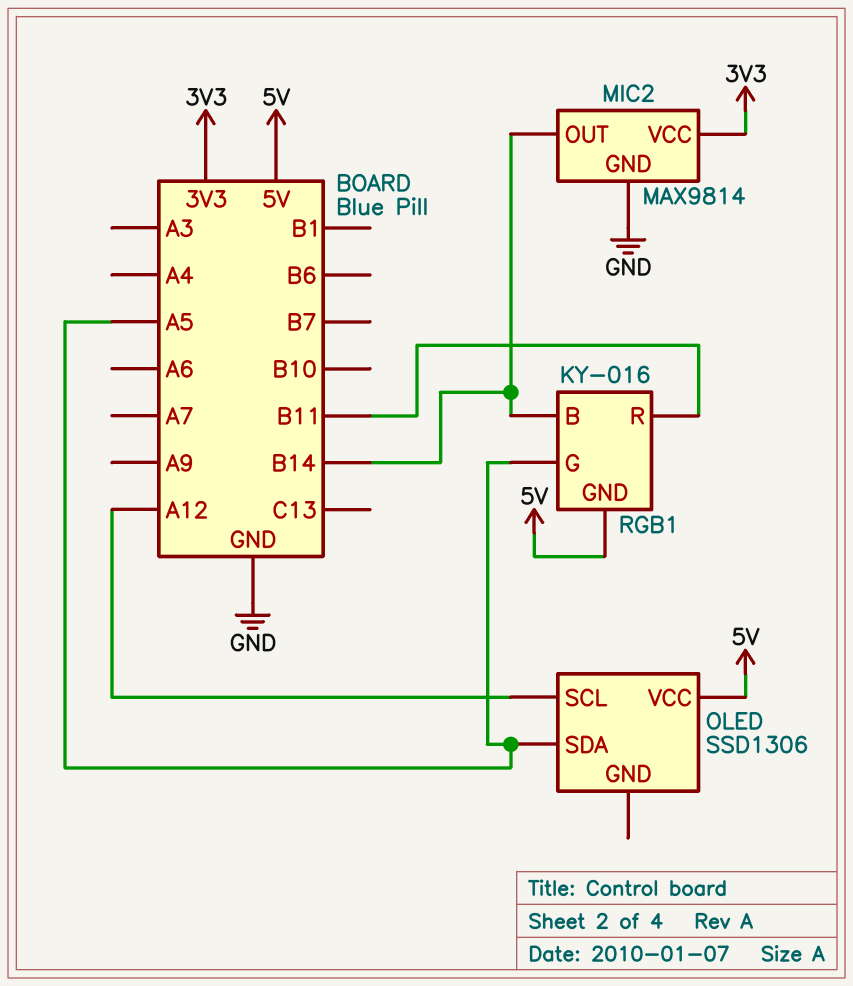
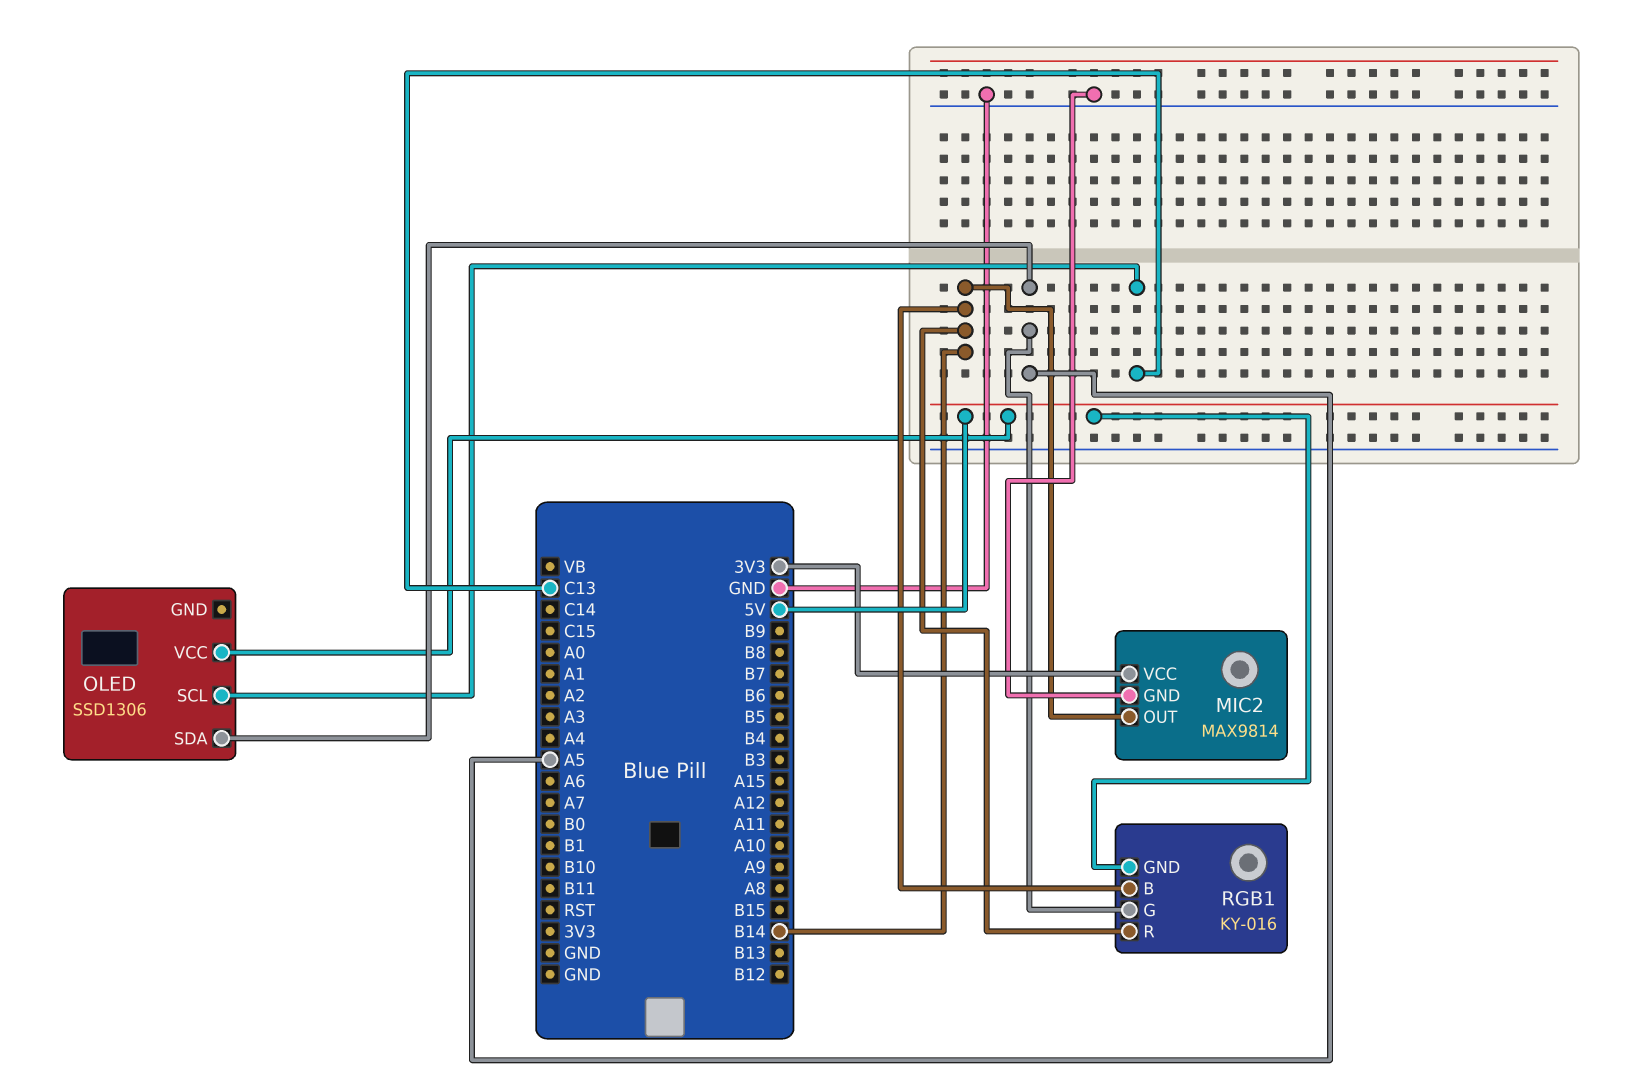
OLED pin SCL: A12 -> C13
RGB1 pin R: B11 -> B14

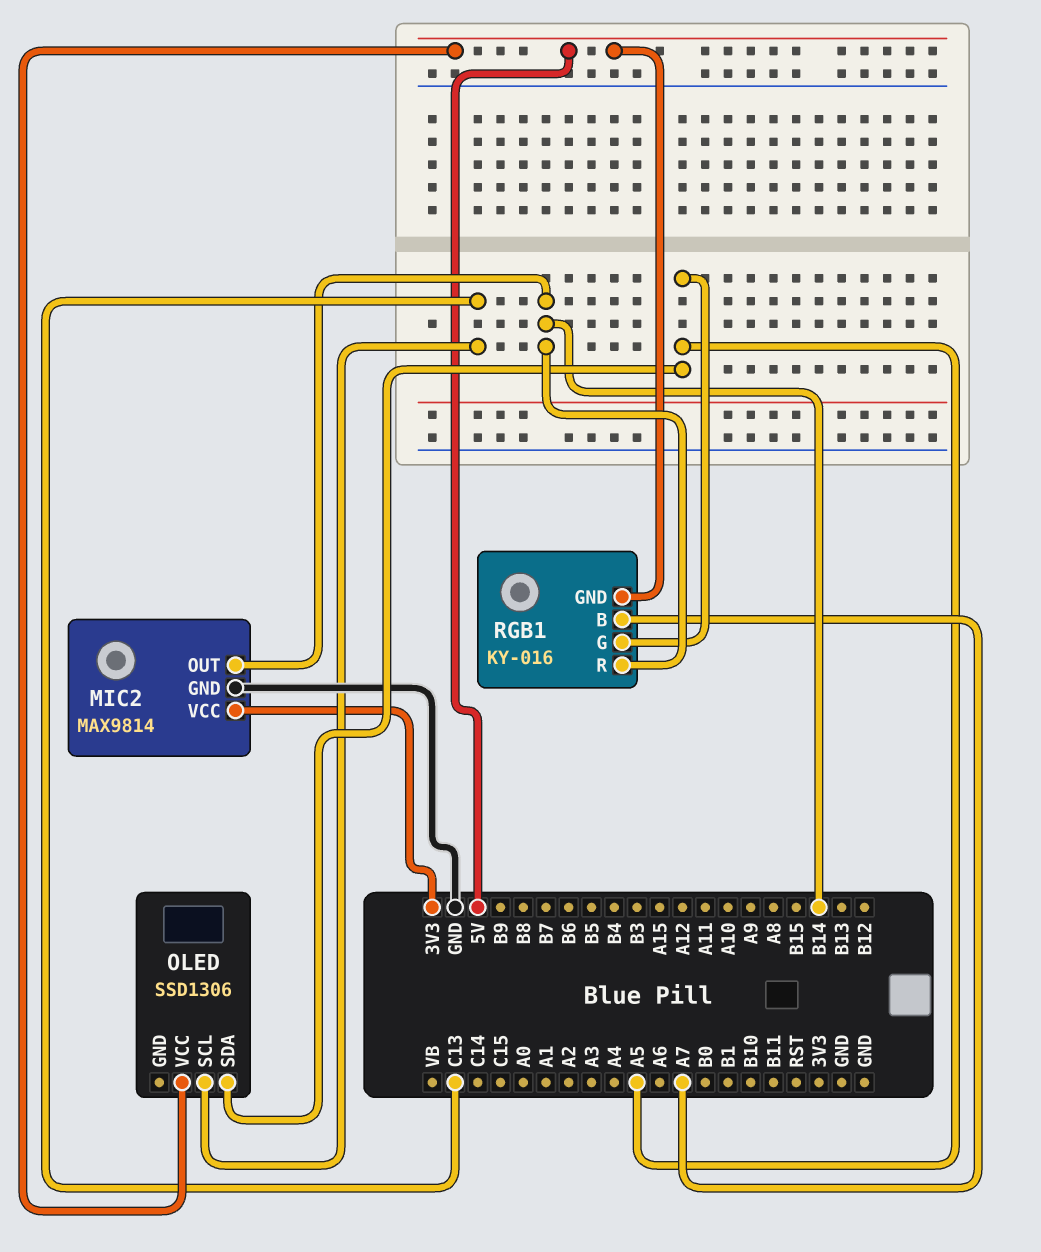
RGB1 pin B: B14 -> A7

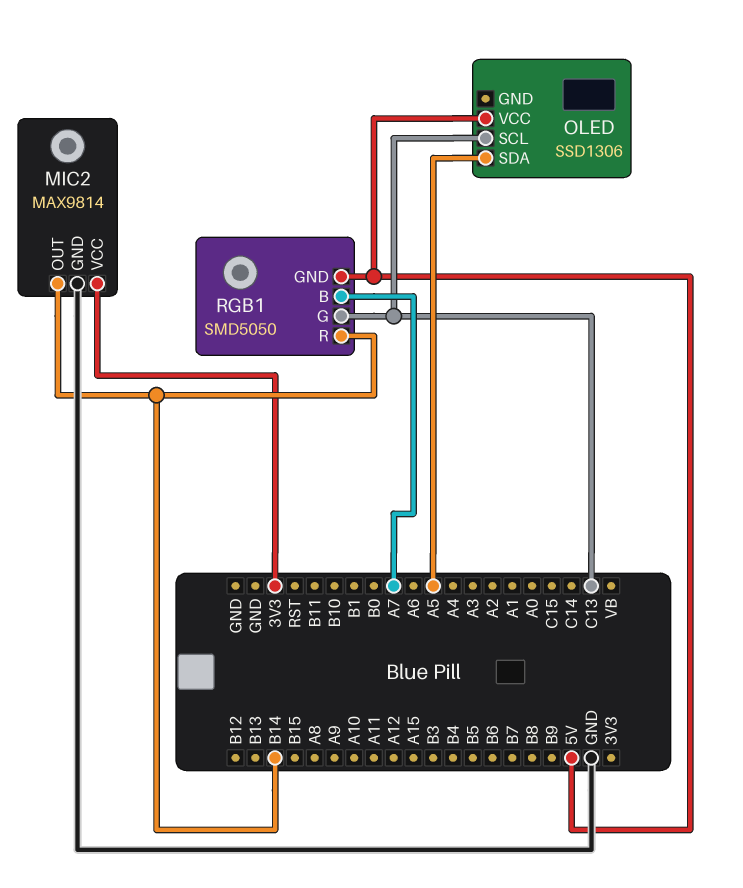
RGB1: KY-016 -> SMD5050
RGB1 pin G: A5 -> C13

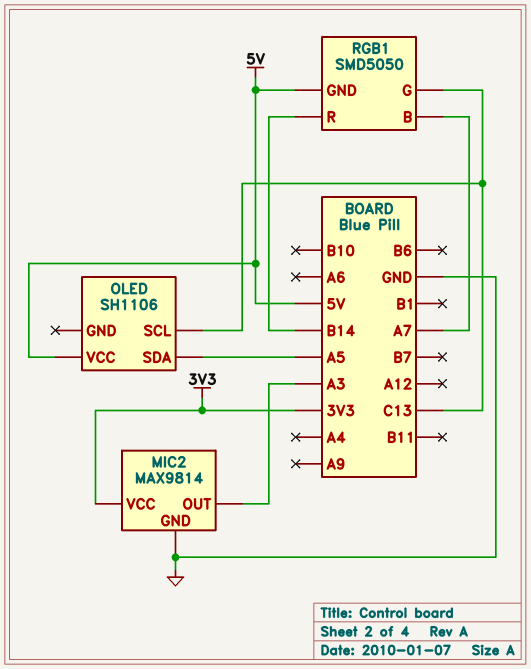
MIC2 pin OUT: B14 -> A3
OLED: SSD1306 -> SH1106

